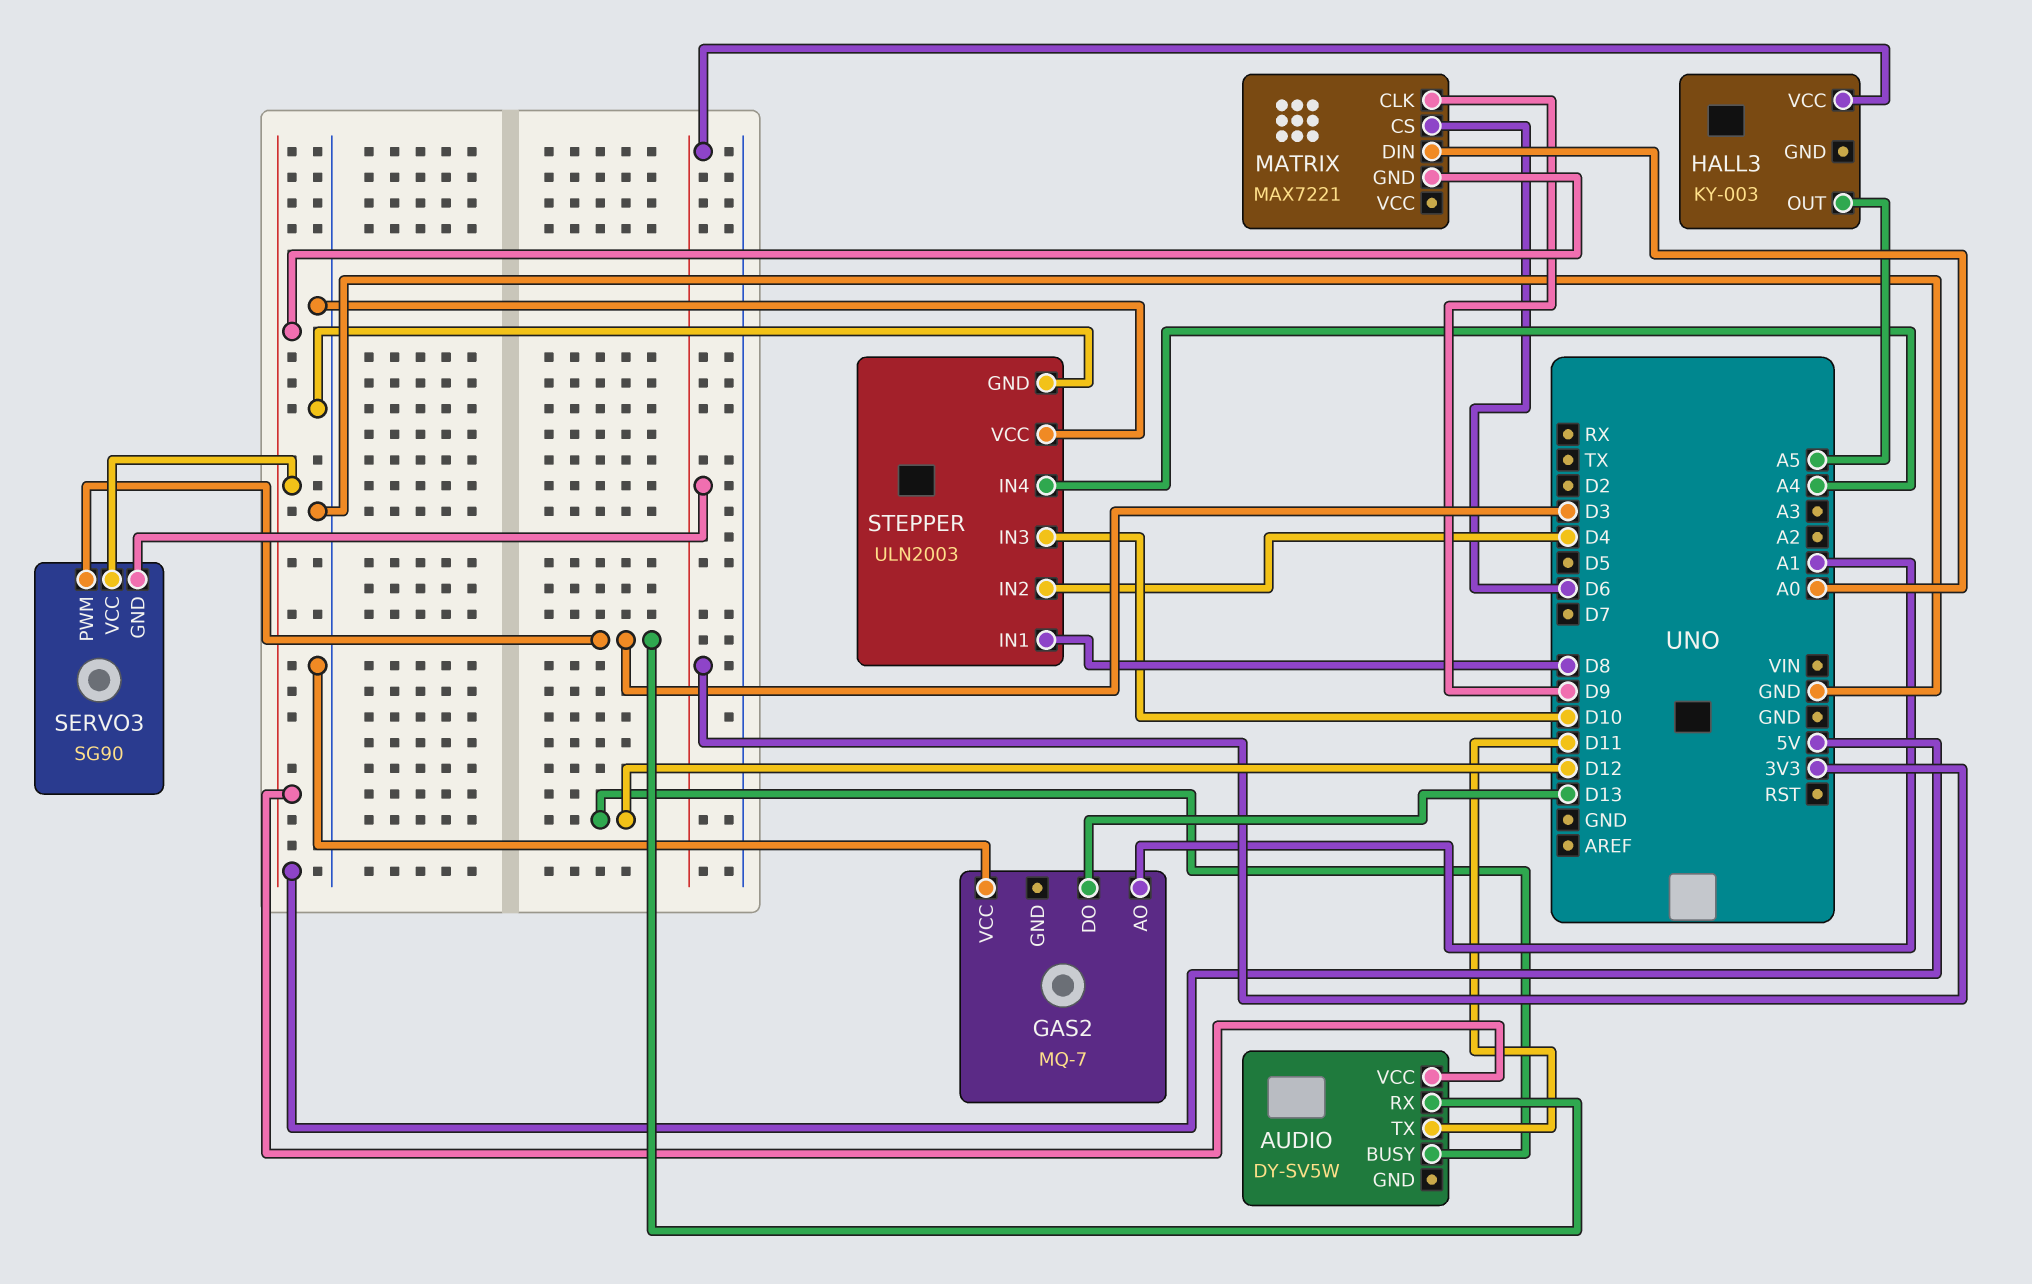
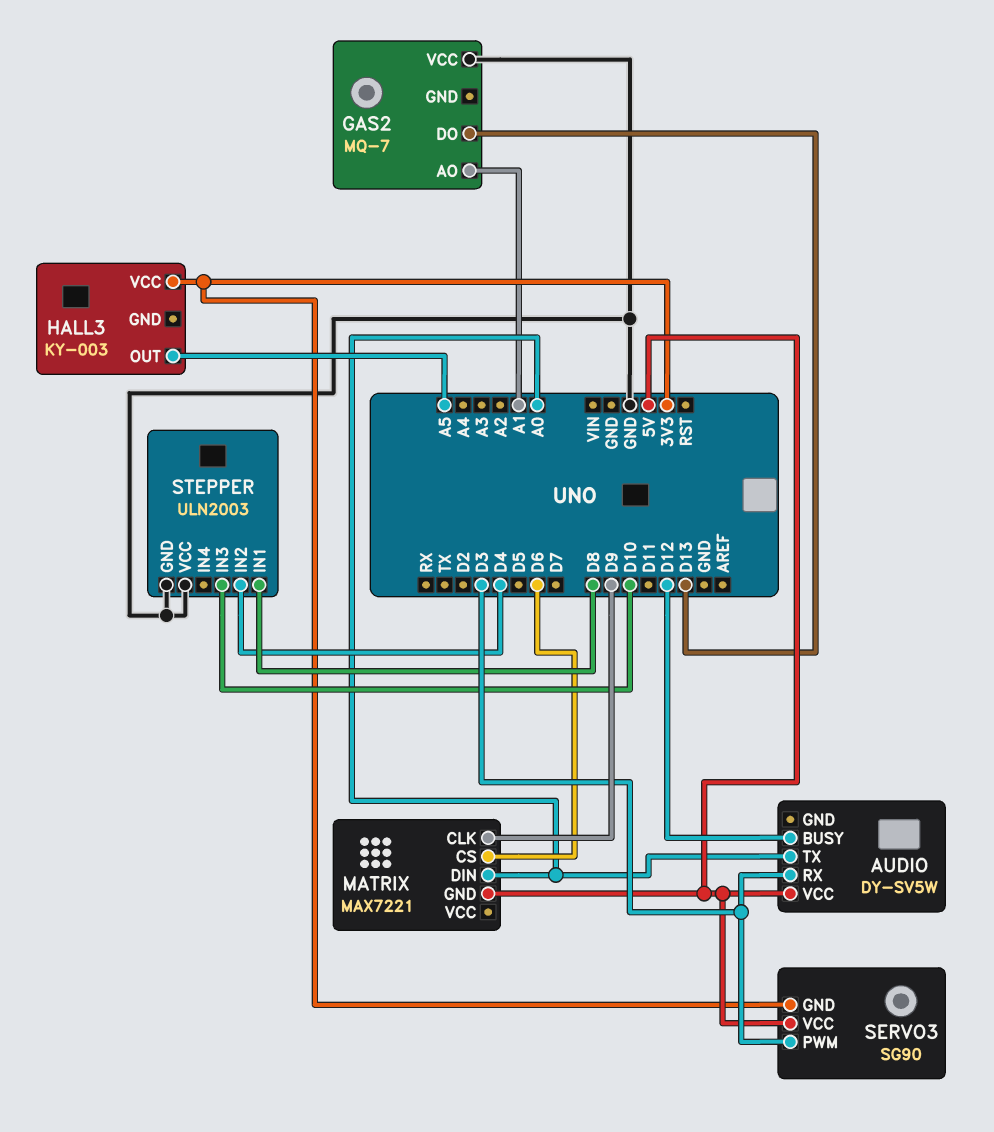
AUDIO pin TX: D11 -> A0
STEPPER pin IN4: A4 -> none

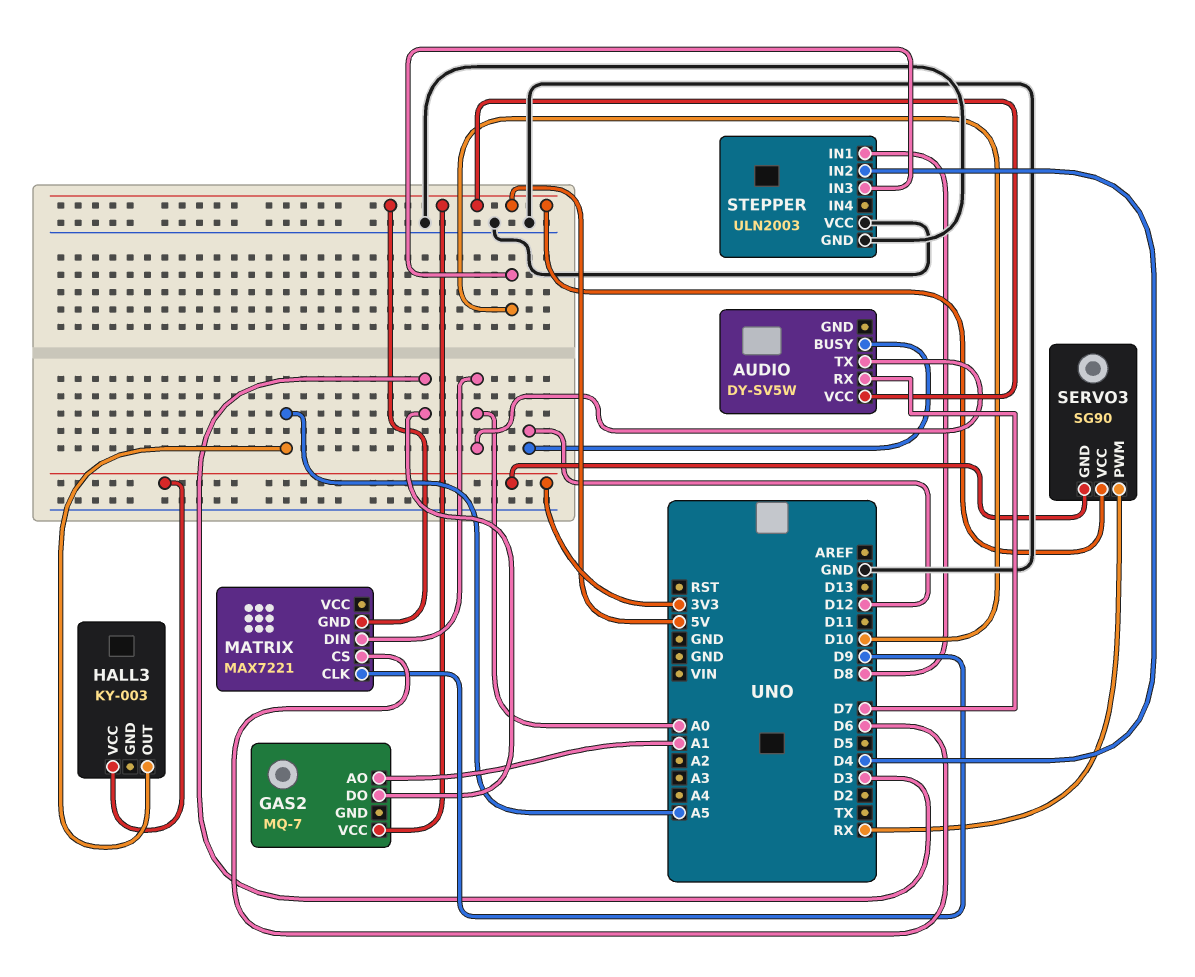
AUDIO pin RX: D3 -> D7
GAS2 pin DO: D13 -> D3
GAS2 pin VCC: GND -> 5V
SERVO3 pin PWM: D3 -> RX

